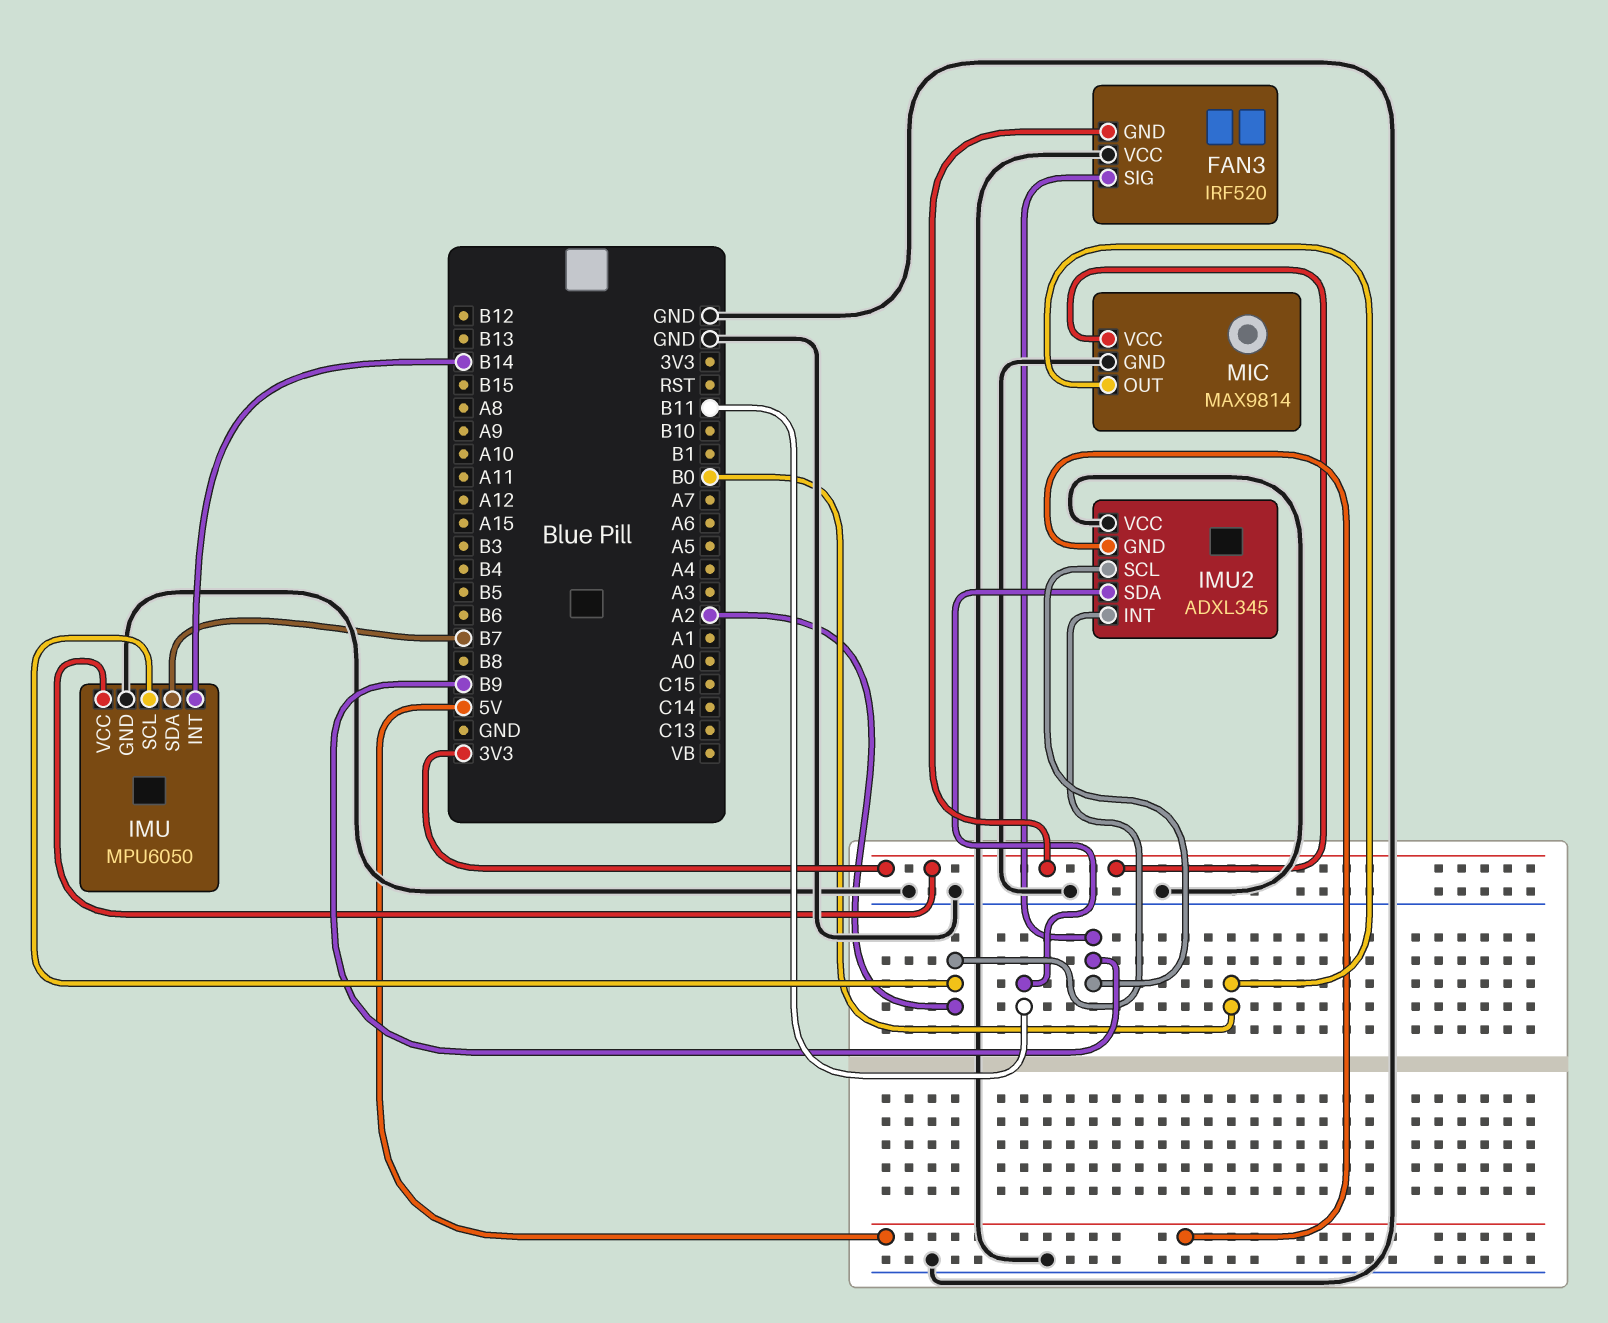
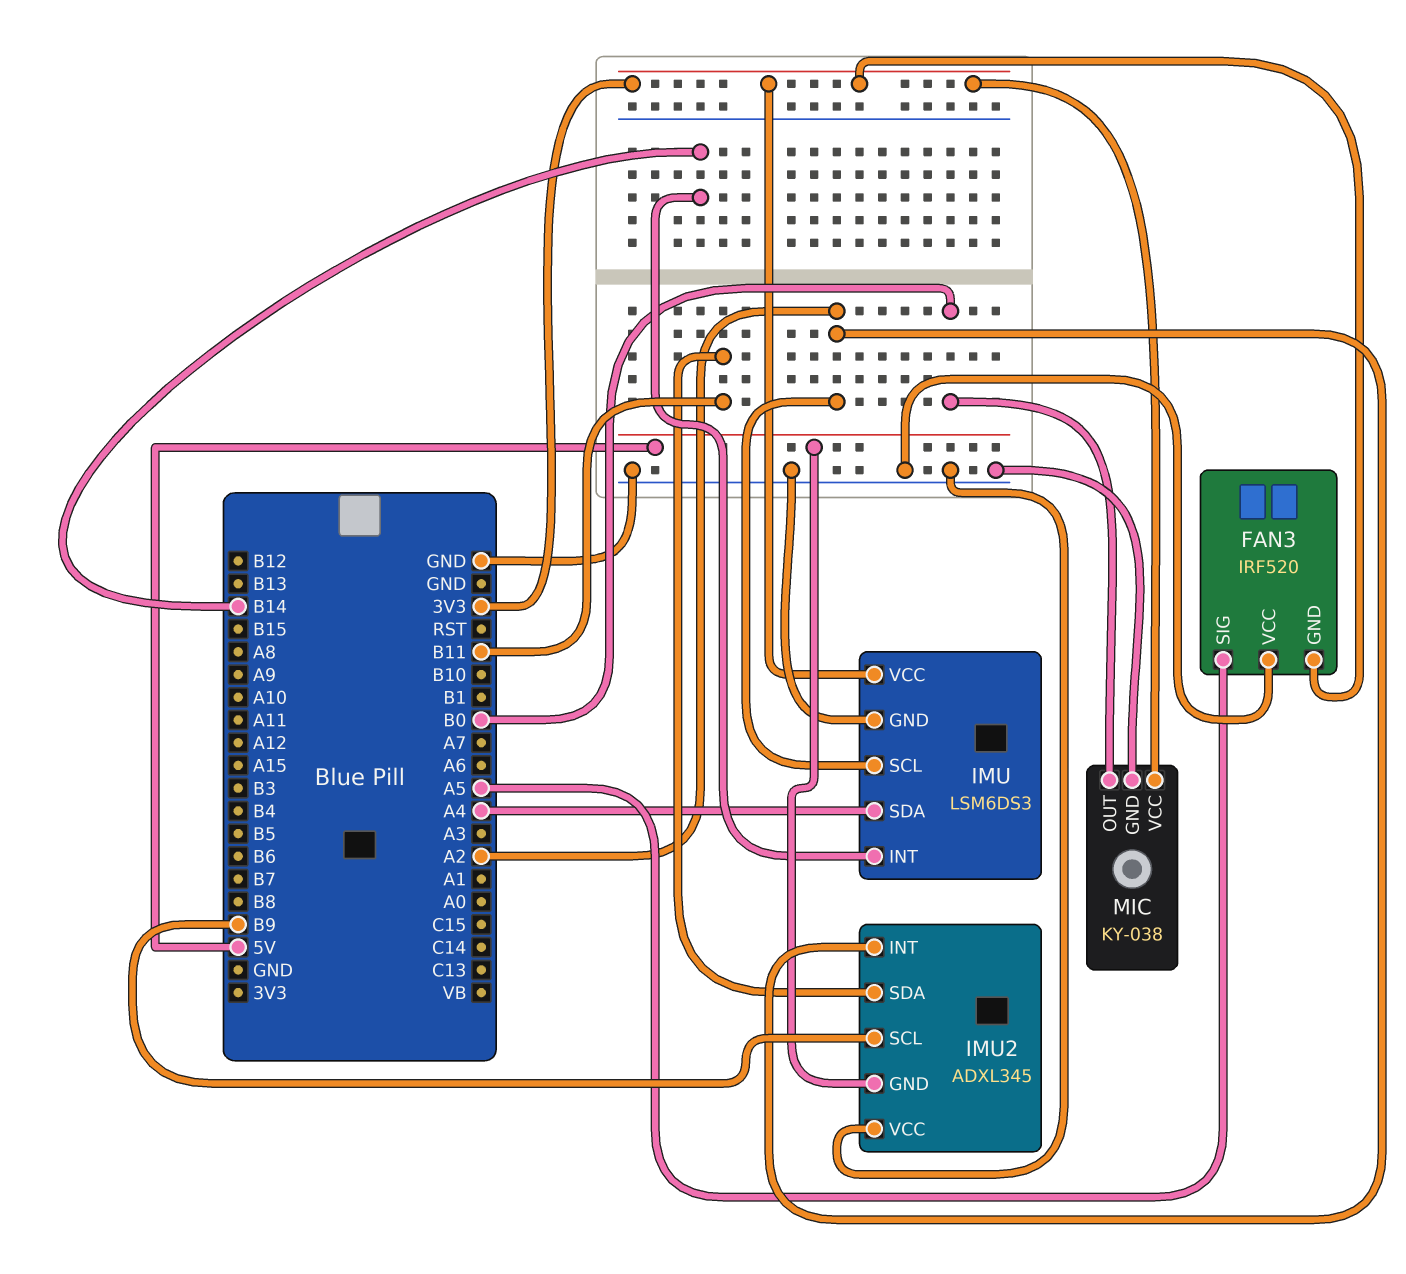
FAN3 pin SIG: B9 -> A5
IMU: MPU6050 -> LSM6DS3
IMU pin SDA: B7 -> A4
MIC: MAX9814 -> KY-038

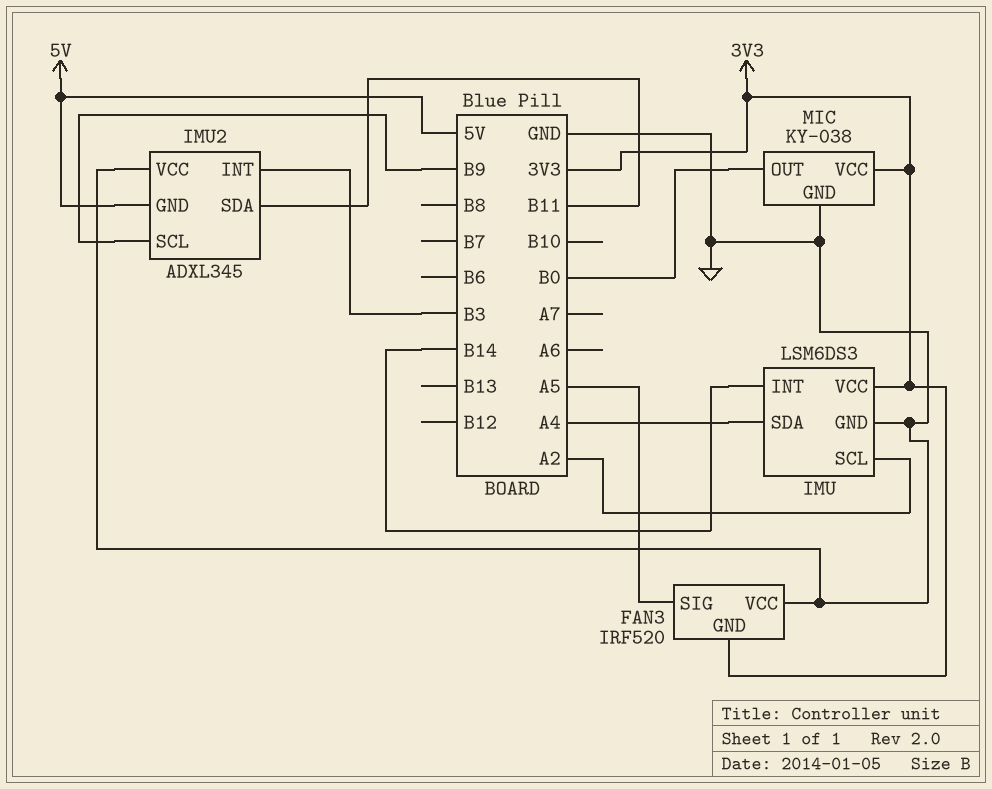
IMU2 pin INT: A2 -> B3

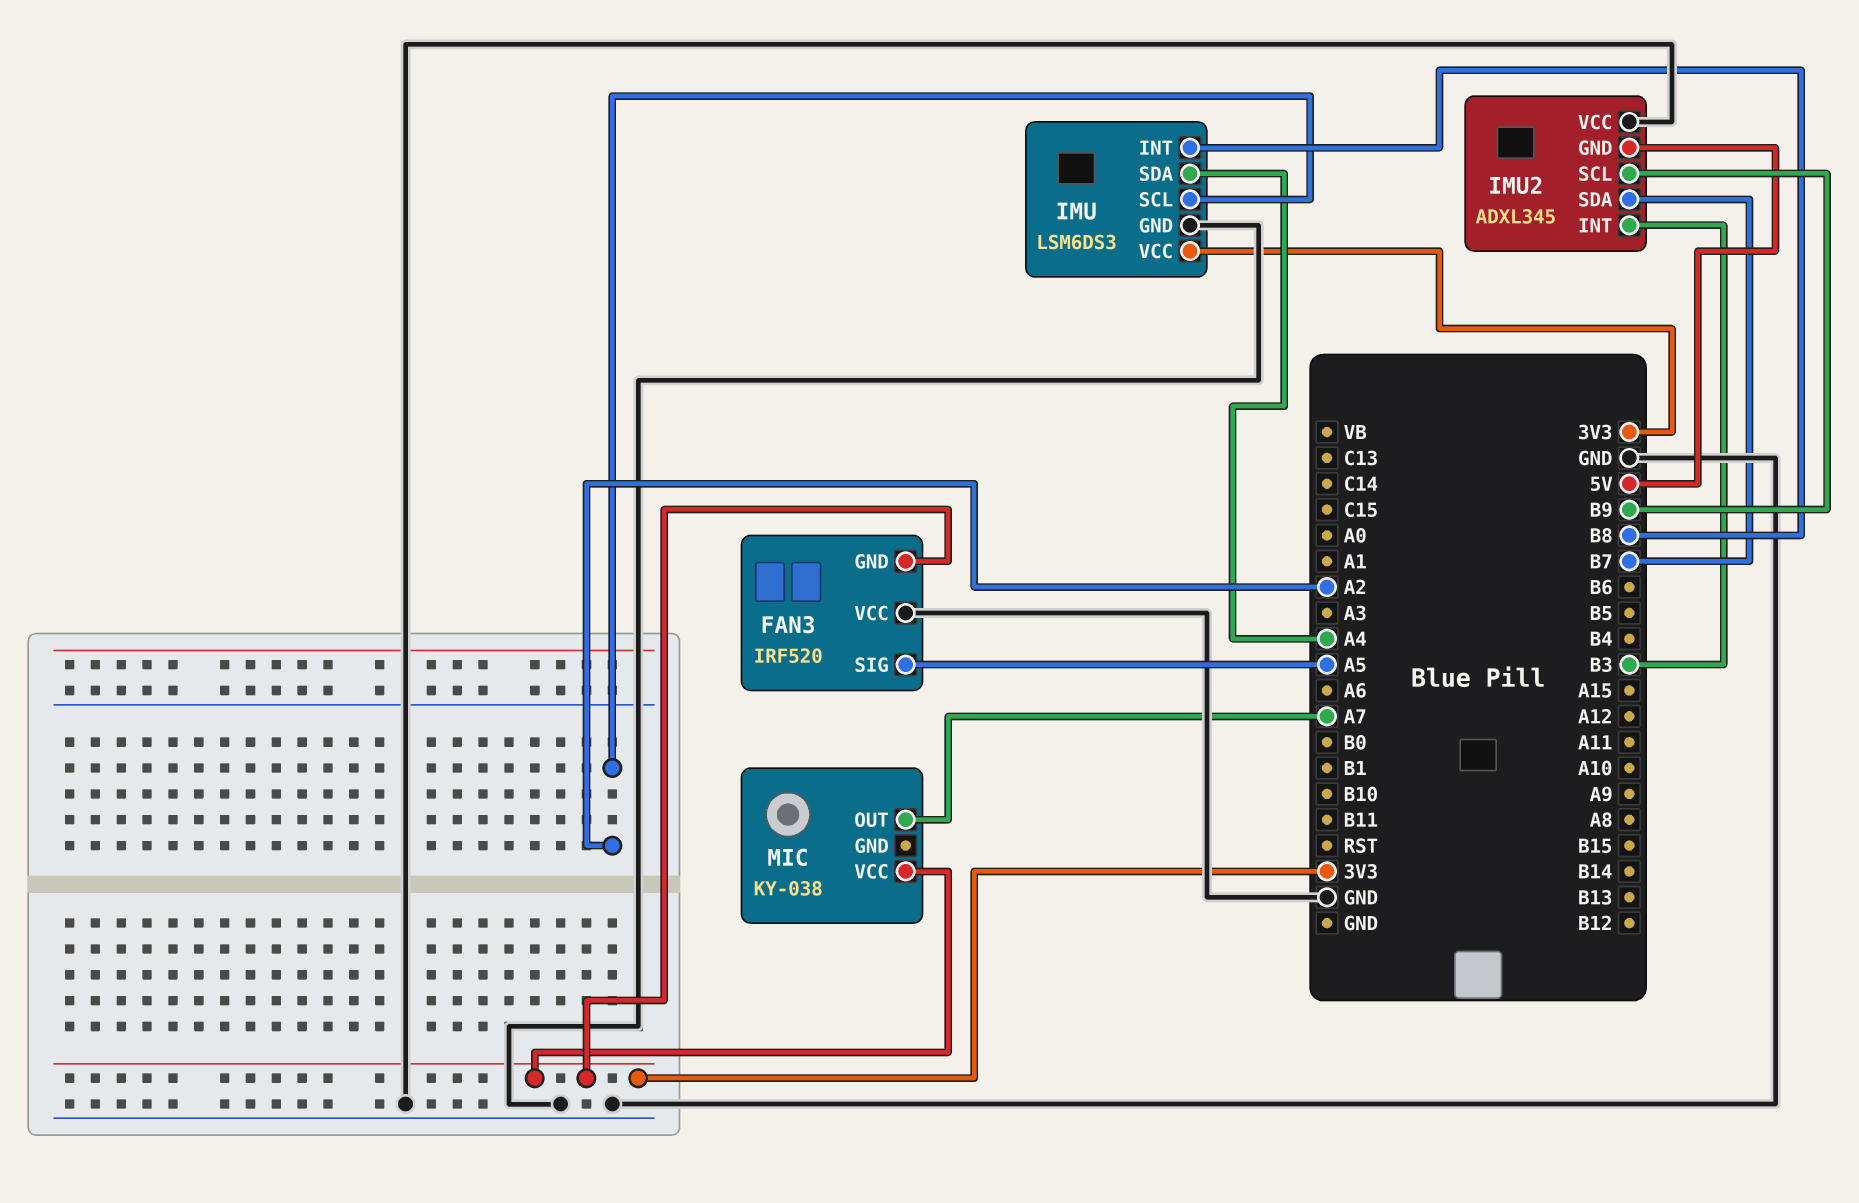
IMU pin INT: B14 -> B8
IMU2 pin SDA: B11 -> B7
MIC pin GND: GND -> none
MIC pin OUT: B0 -> A7

